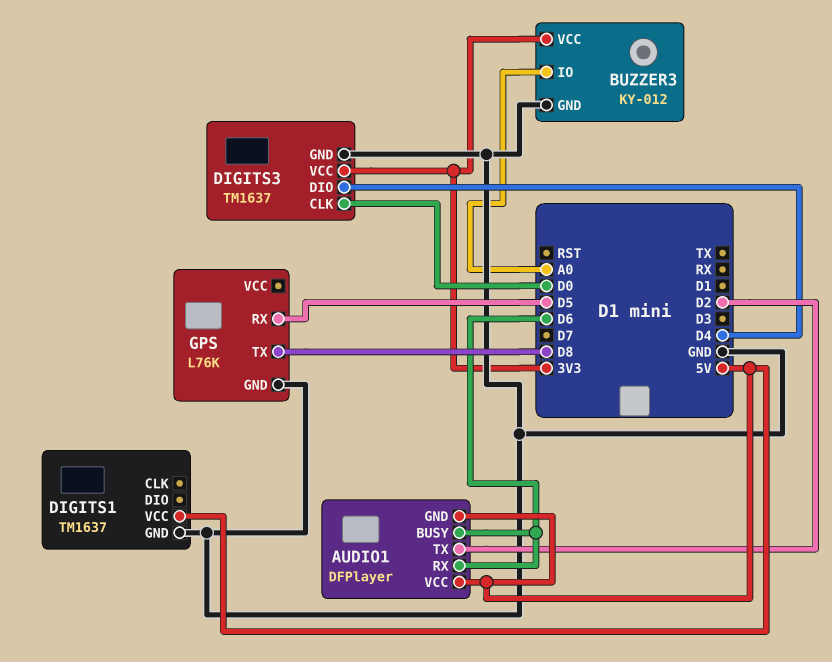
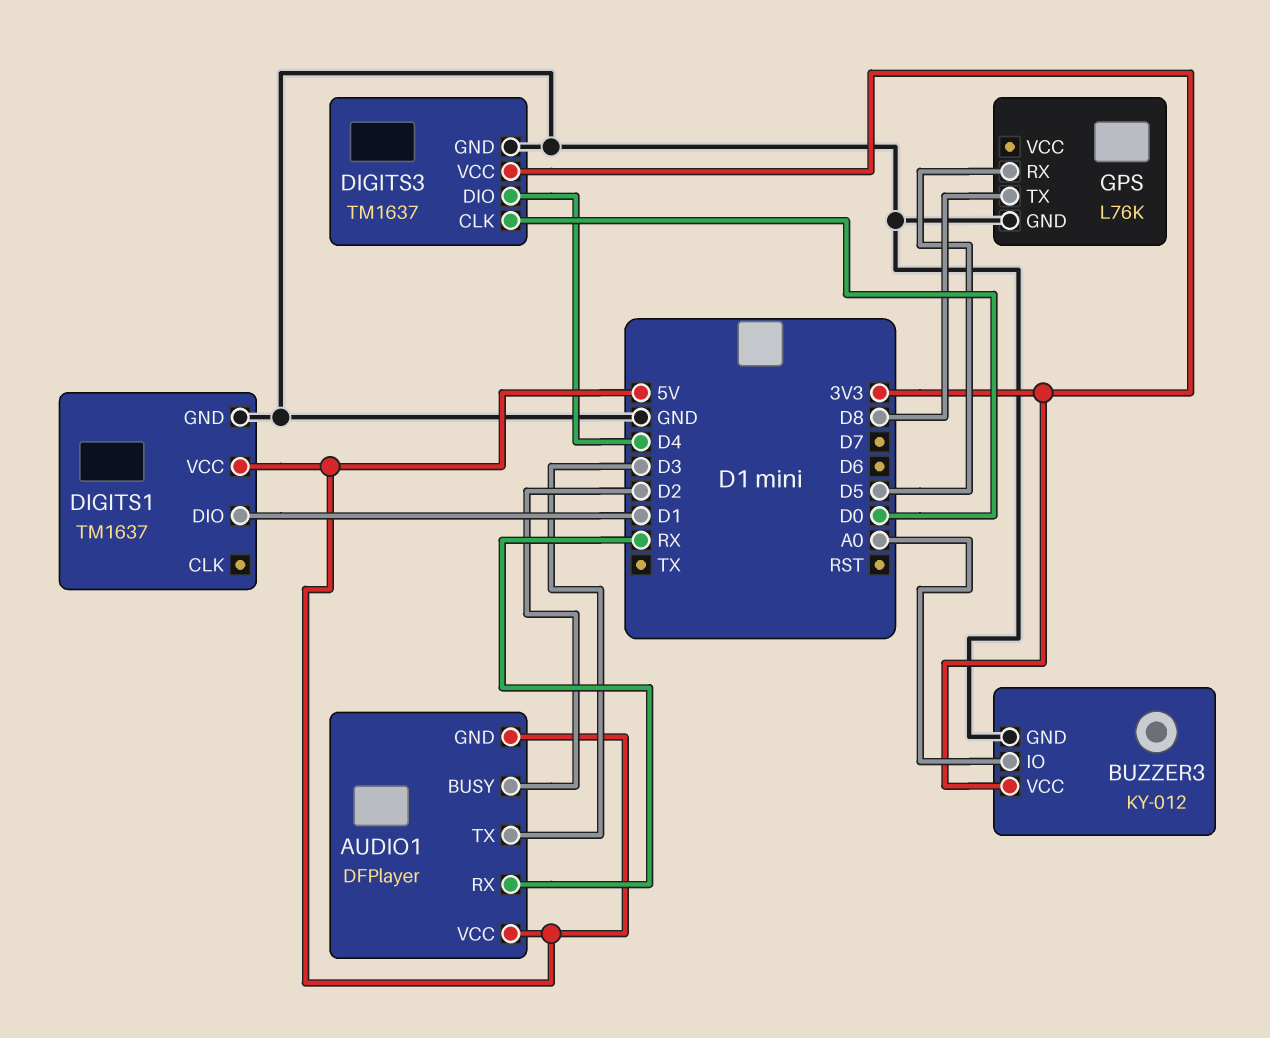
AUDIO1 pin BUSY: D6 -> D2
AUDIO1 pin RX: D6 -> RX
AUDIO1 pin TX: D2 -> D3
DIGITS1 pin DIO: none -> D1

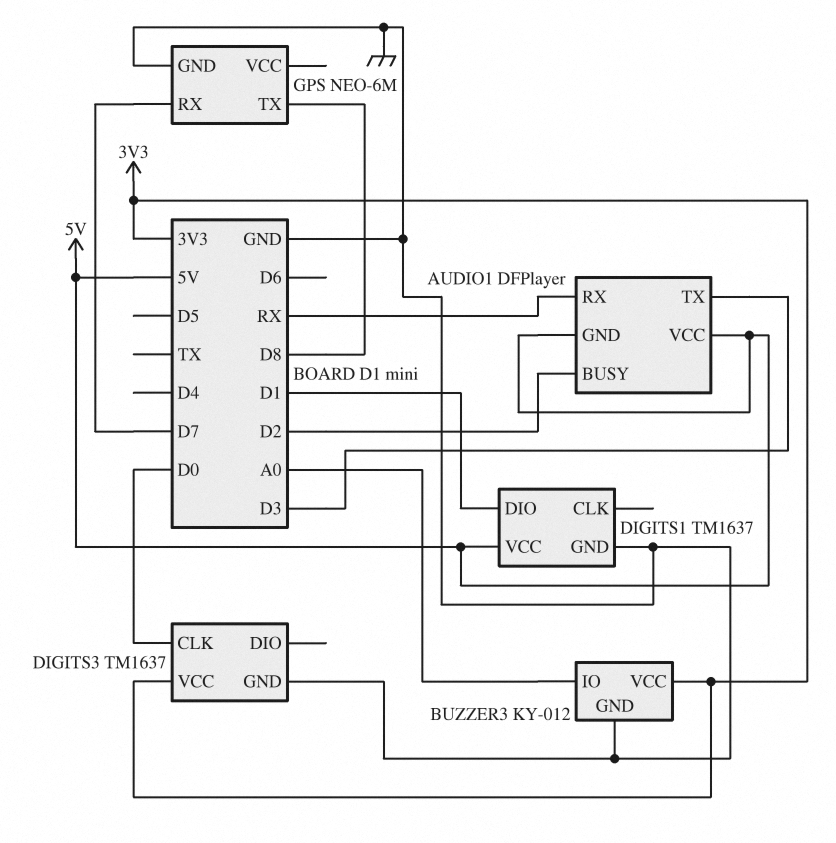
DIGITS3 pin DIO: D4 -> none
GPS: L76K -> NEO-6M
GPS pin RX: D5 -> D7

